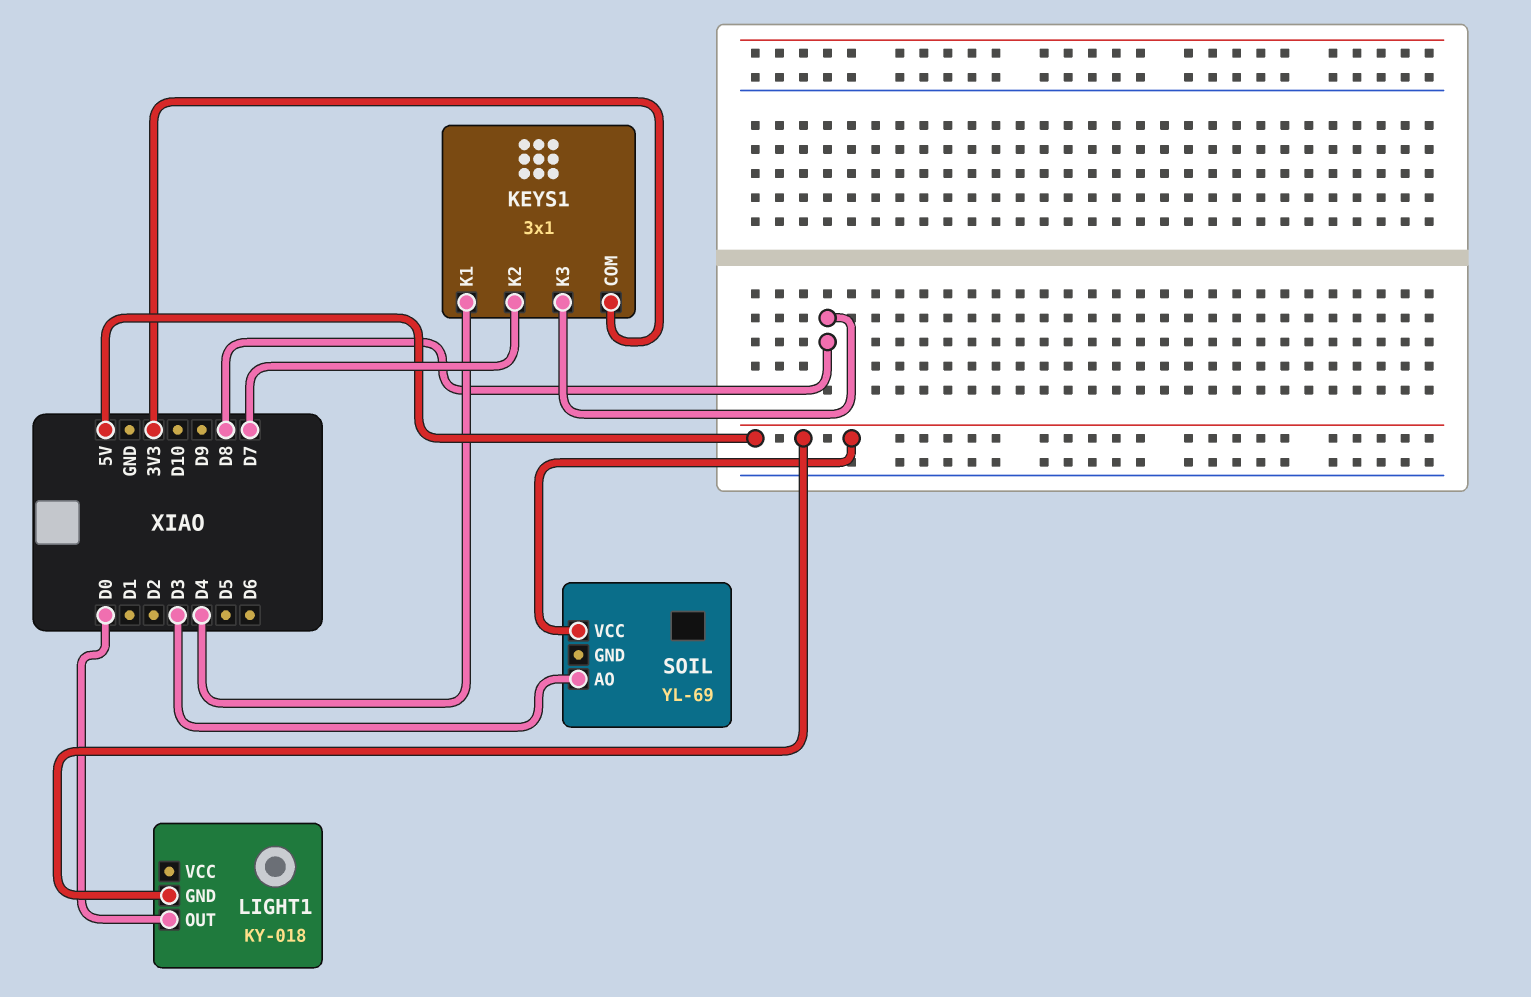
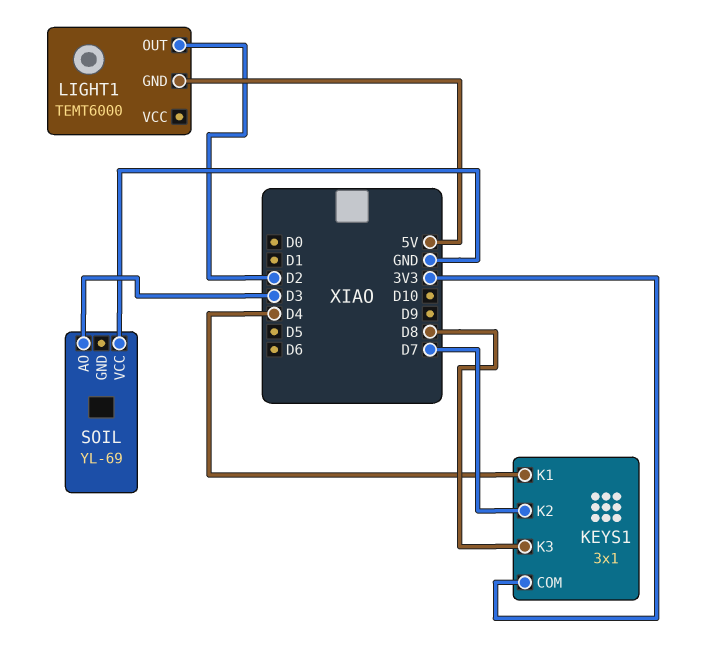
LIGHT1: KY-018 -> TEMT6000
LIGHT1 pin OUT: D0 -> D2
SOIL pin VCC: 5V -> GND

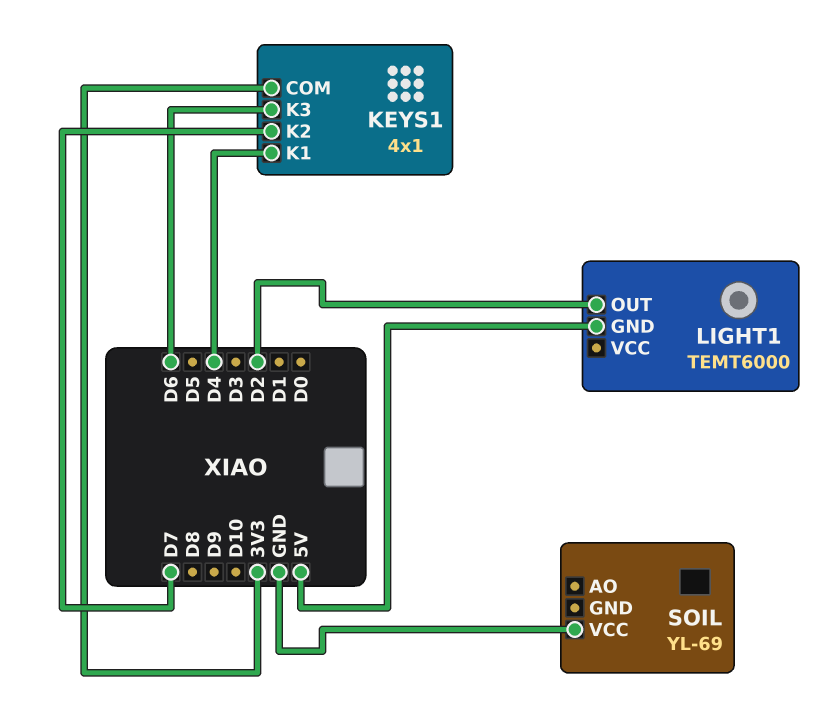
KEYS1: 3x1 -> 4x1
KEYS1 pin K3: D8 -> D6
SOIL pin AO: D3 -> none

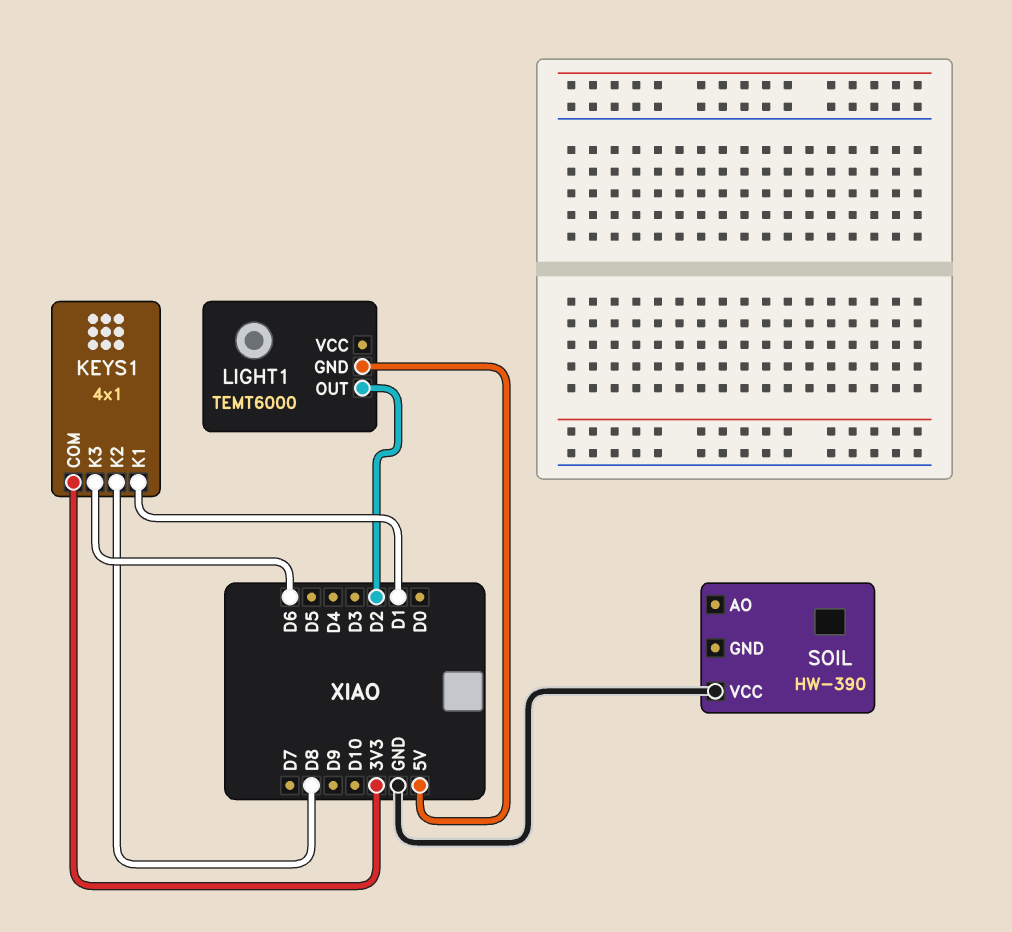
KEYS1 pin K1: D4 -> D1
KEYS1 pin K2: D7 -> D8
SOIL: YL-69 -> HW-390

